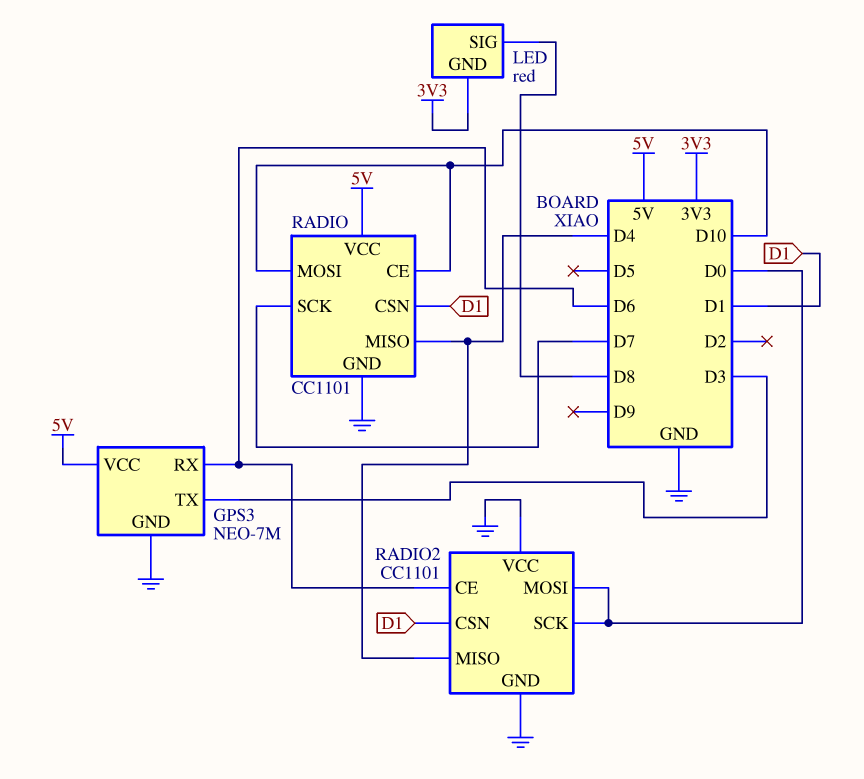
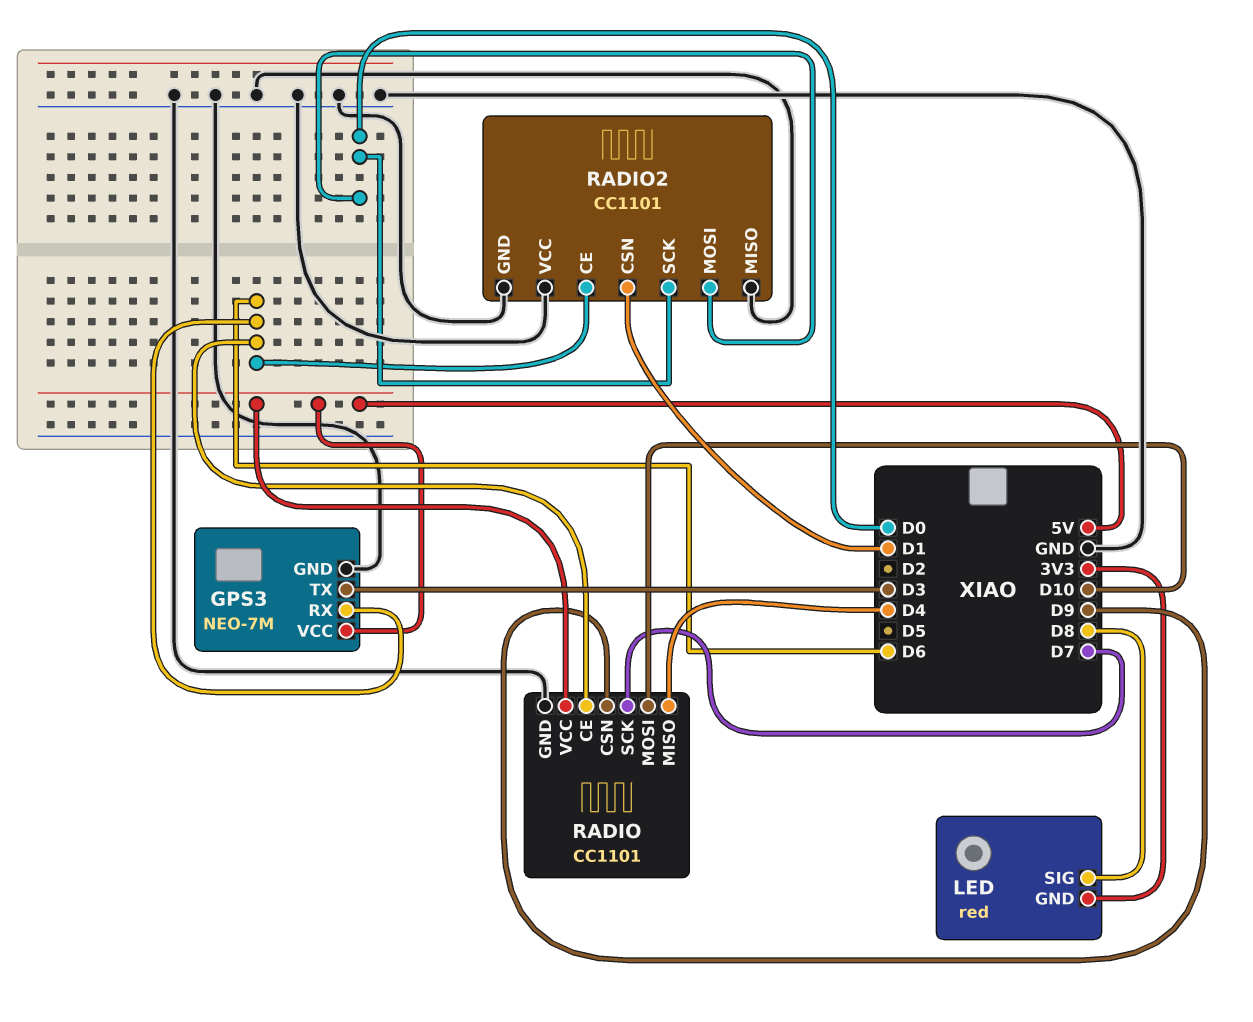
RADIO pin CE: D10 -> D6
RADIO pin CSN: D1 -> D9
RADIO2 pin MISO: D4 -> GND

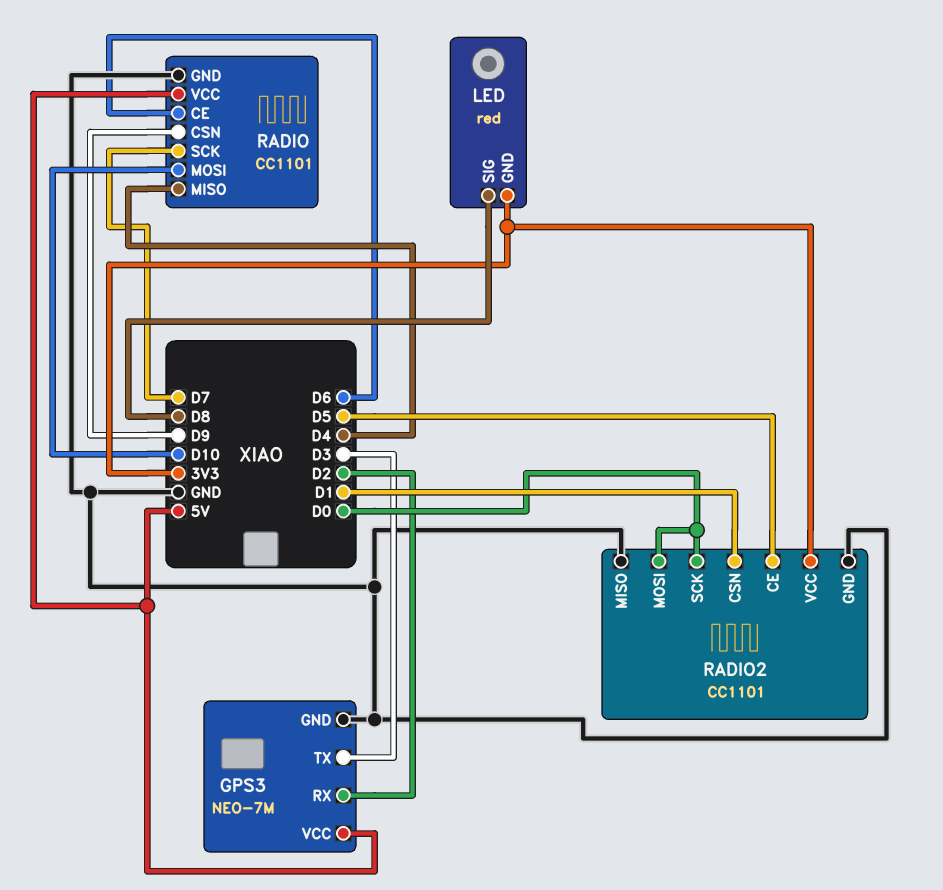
GPS3 pin RX: D6 -> D2
RADIO2 pin CE: D6 -> D5
RADIO2 pin VCC: GND -> 3V3

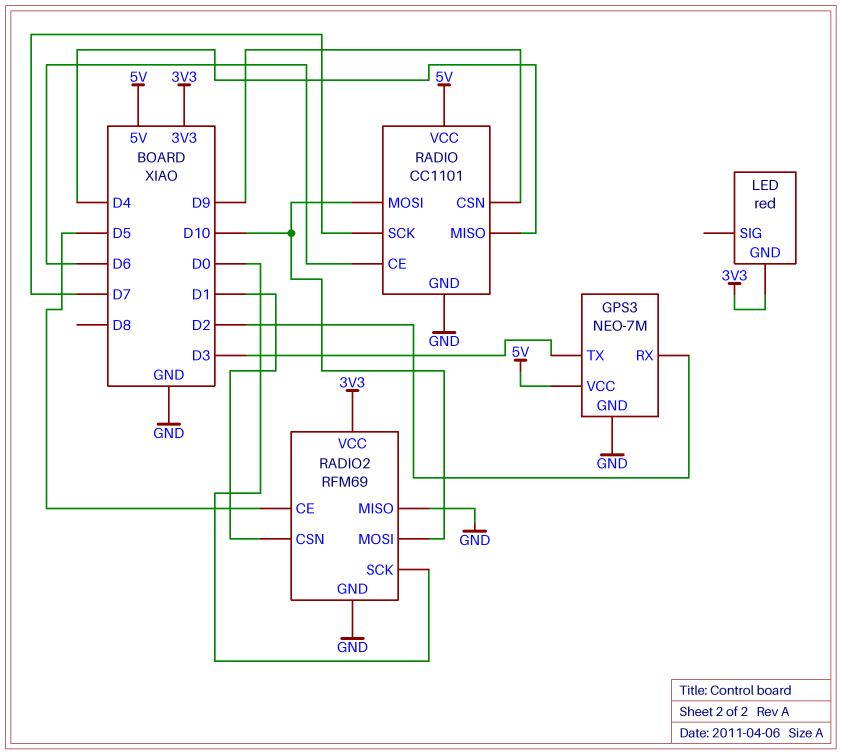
LED pin SIG: D8 -> none
RADIO2: CC1101 -> RFM69
RADIO2 pin MOSI: D0 -> D10

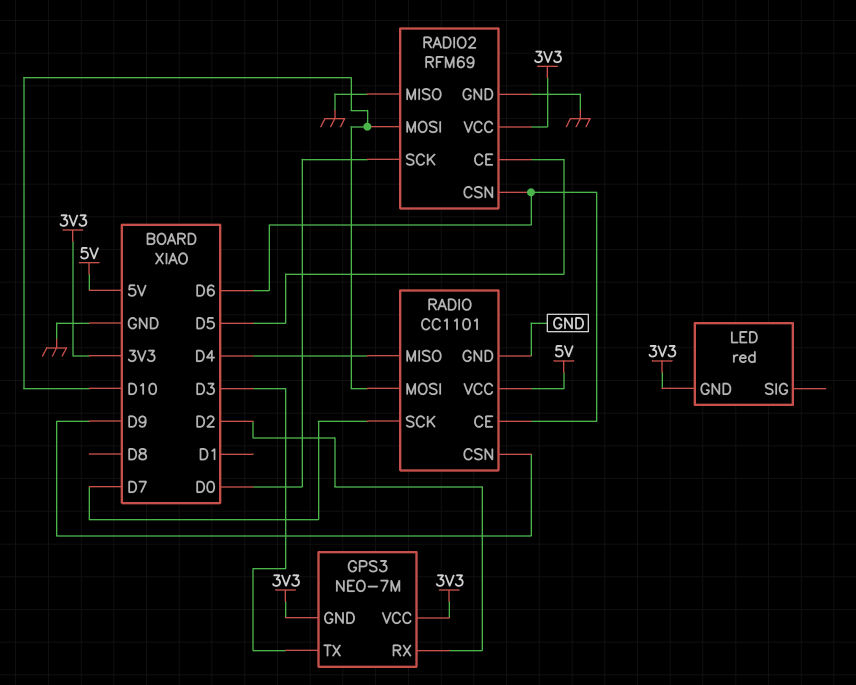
GPS3 pin GND: GND -> 3V3
GPS3 pin VCC: 5V -> 3V3
RADIO2 pin CSN: D1 -> D6

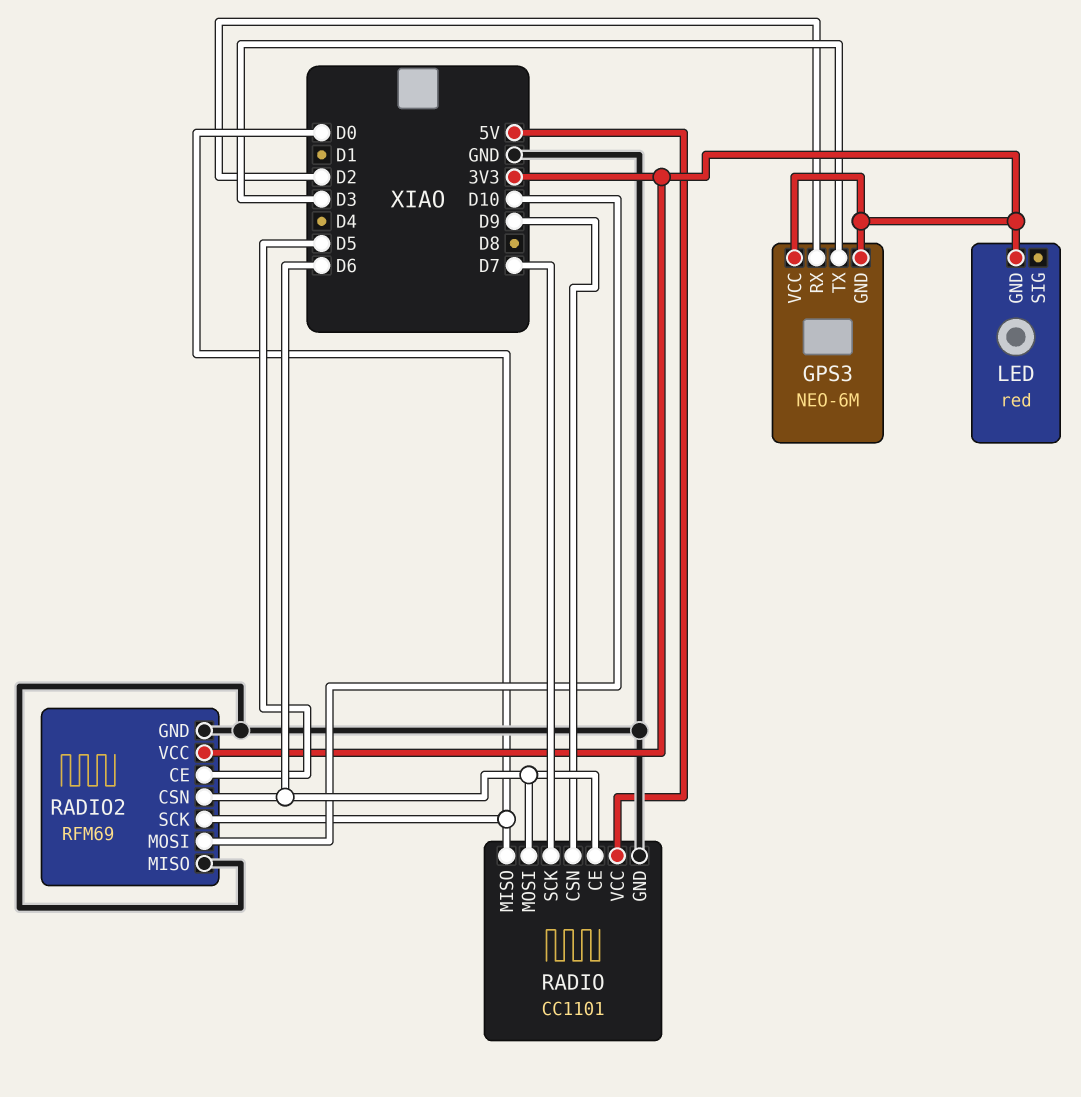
GPS3: NEO-7M -> NEO-6M
RADIO pin MISO: D4 -> D0
RADIO pin MOSI: D10 -> D6

